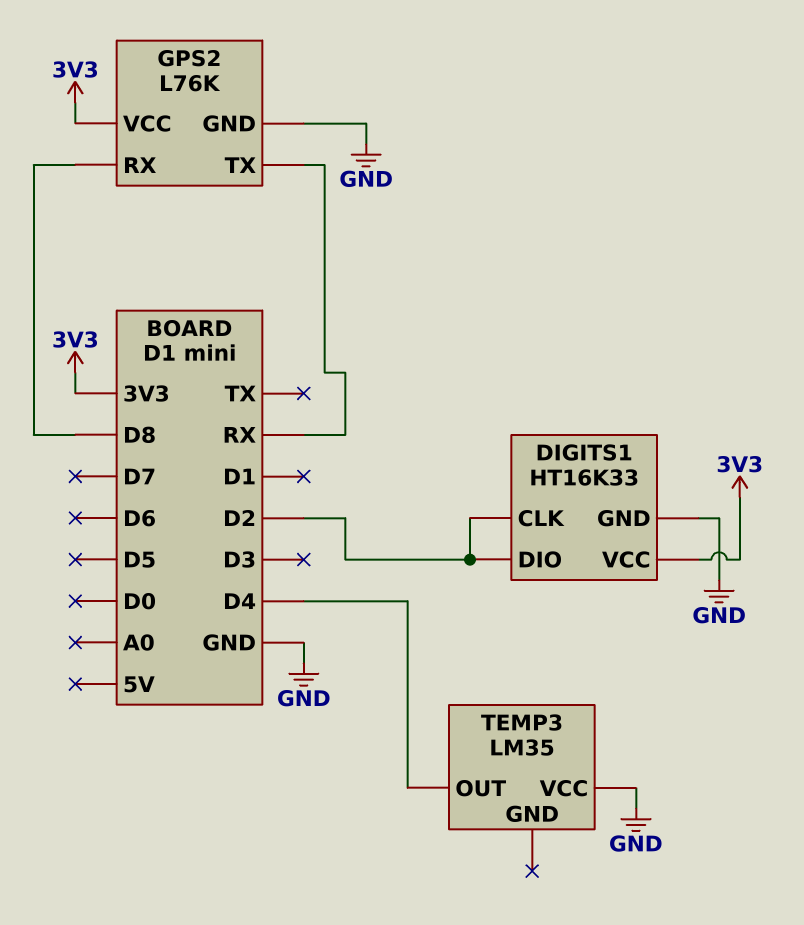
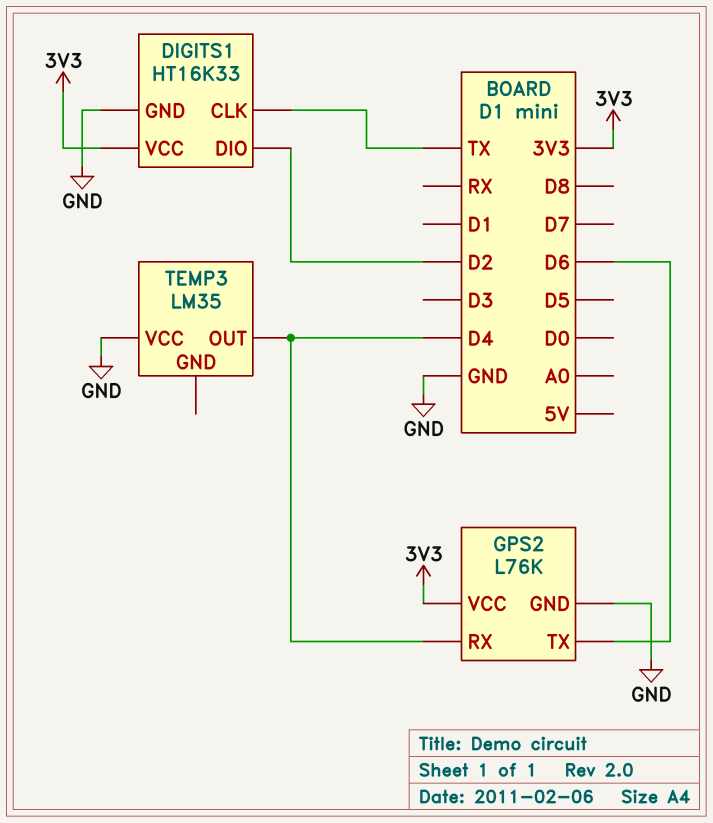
DIGITS1 pin CLK: D2 -> TX
GPS2 pin RX: D8 -> D4
GPS2 pin TX: RX -> D6

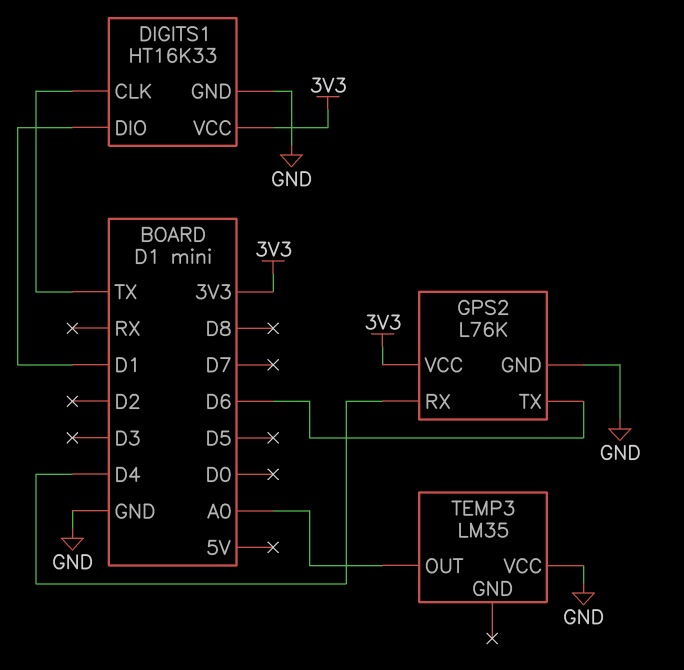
DIGITS1 pin DIO: D2 -> D1
TEMP3 pin OUT: D4 -> A0

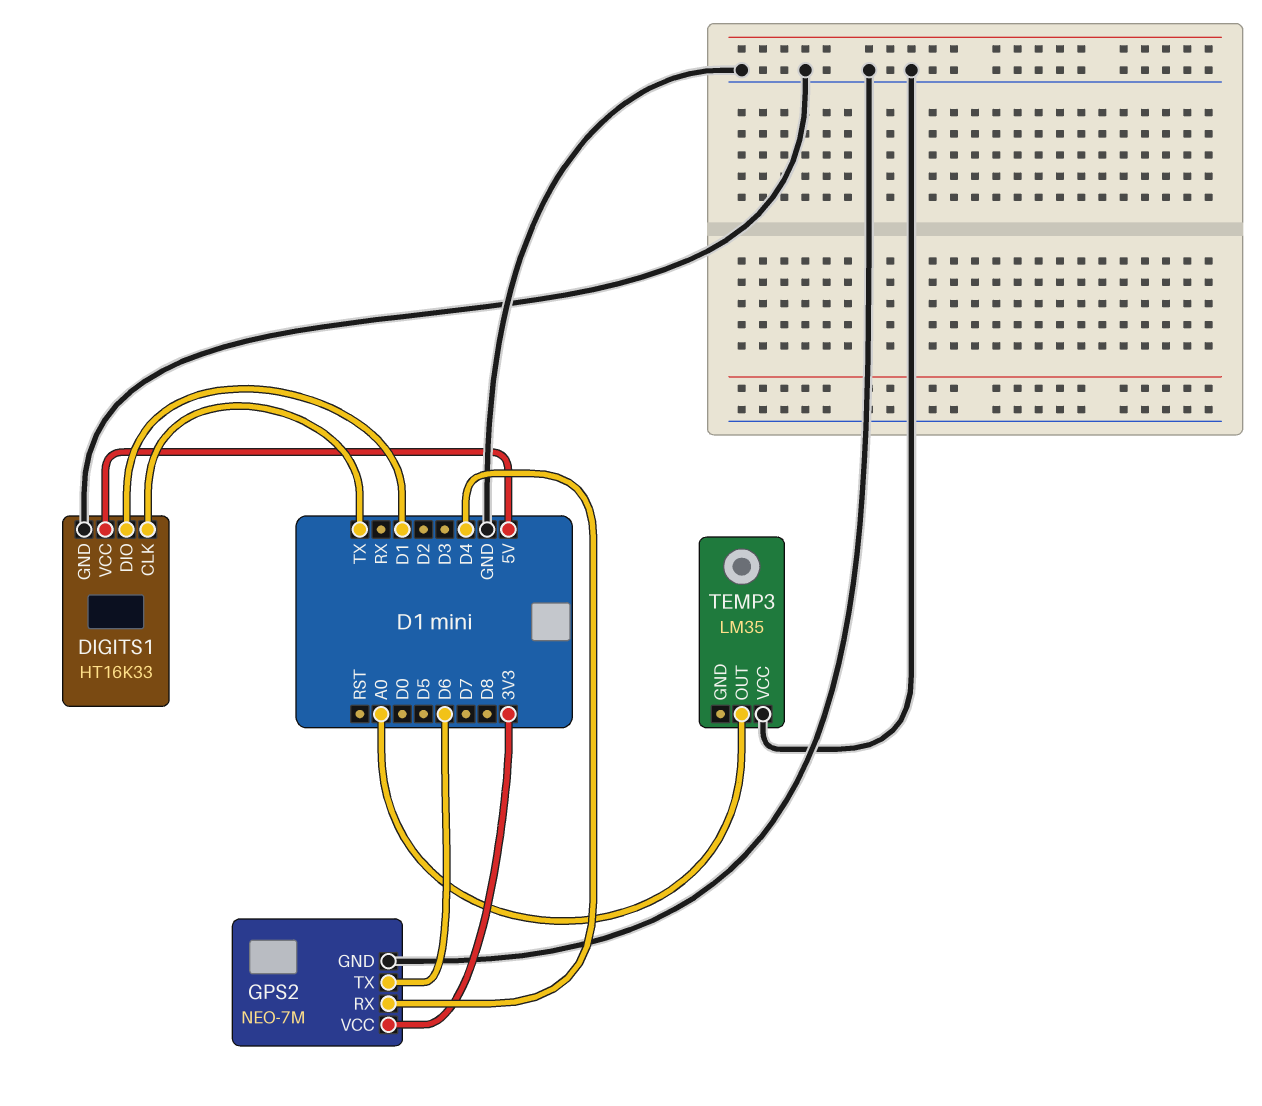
DIGITS1 pin VCC: 3V3 -> 5V
GPS2: L76K -> NEO-7M

